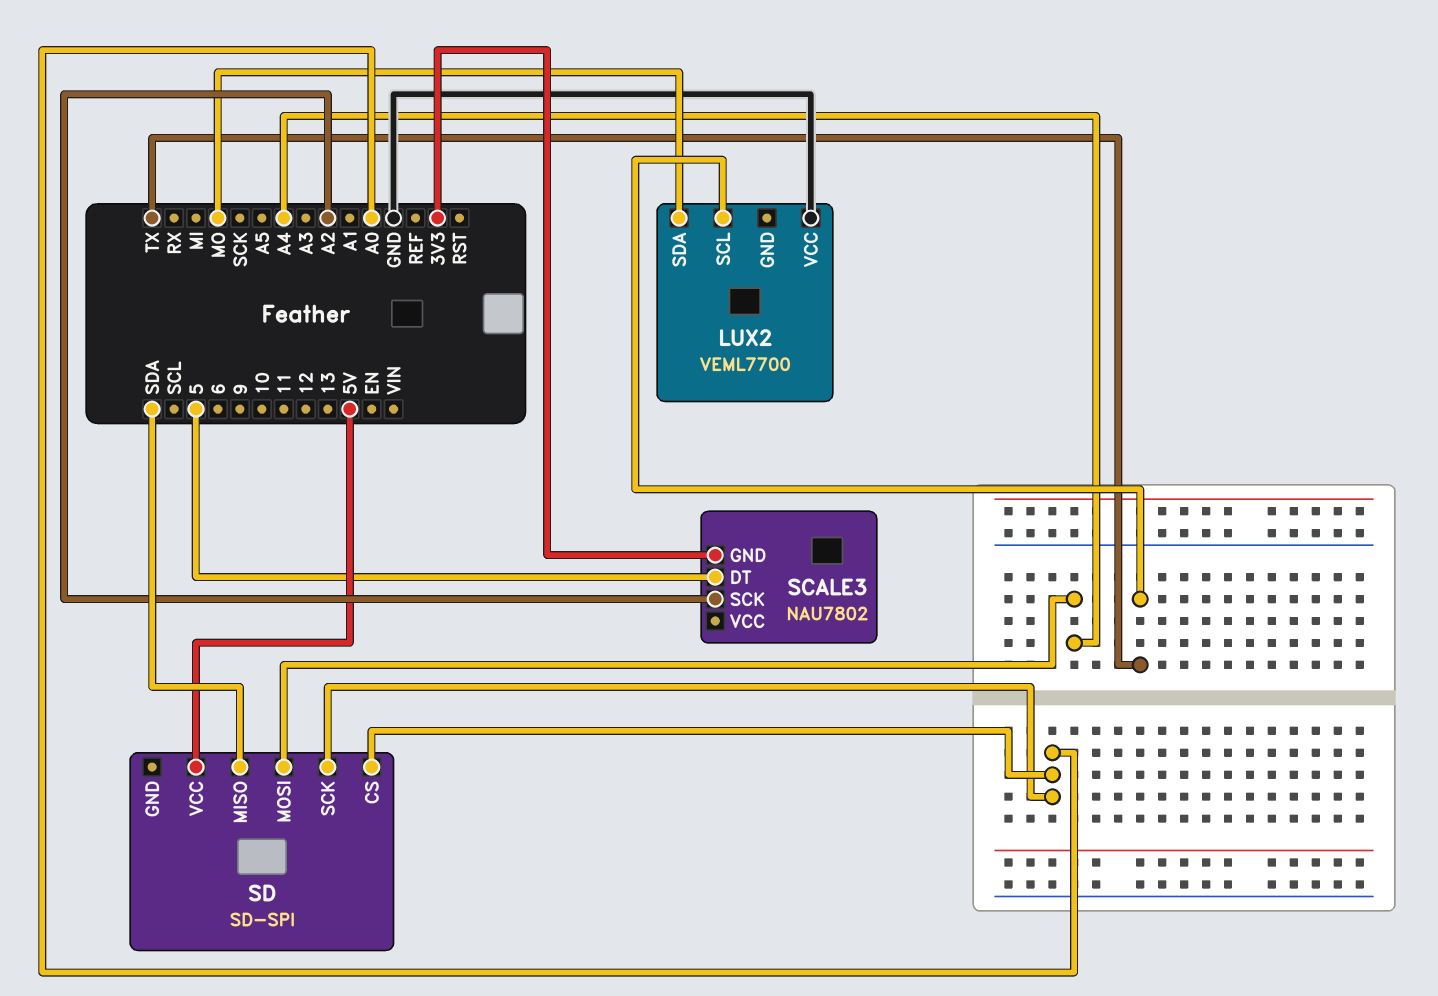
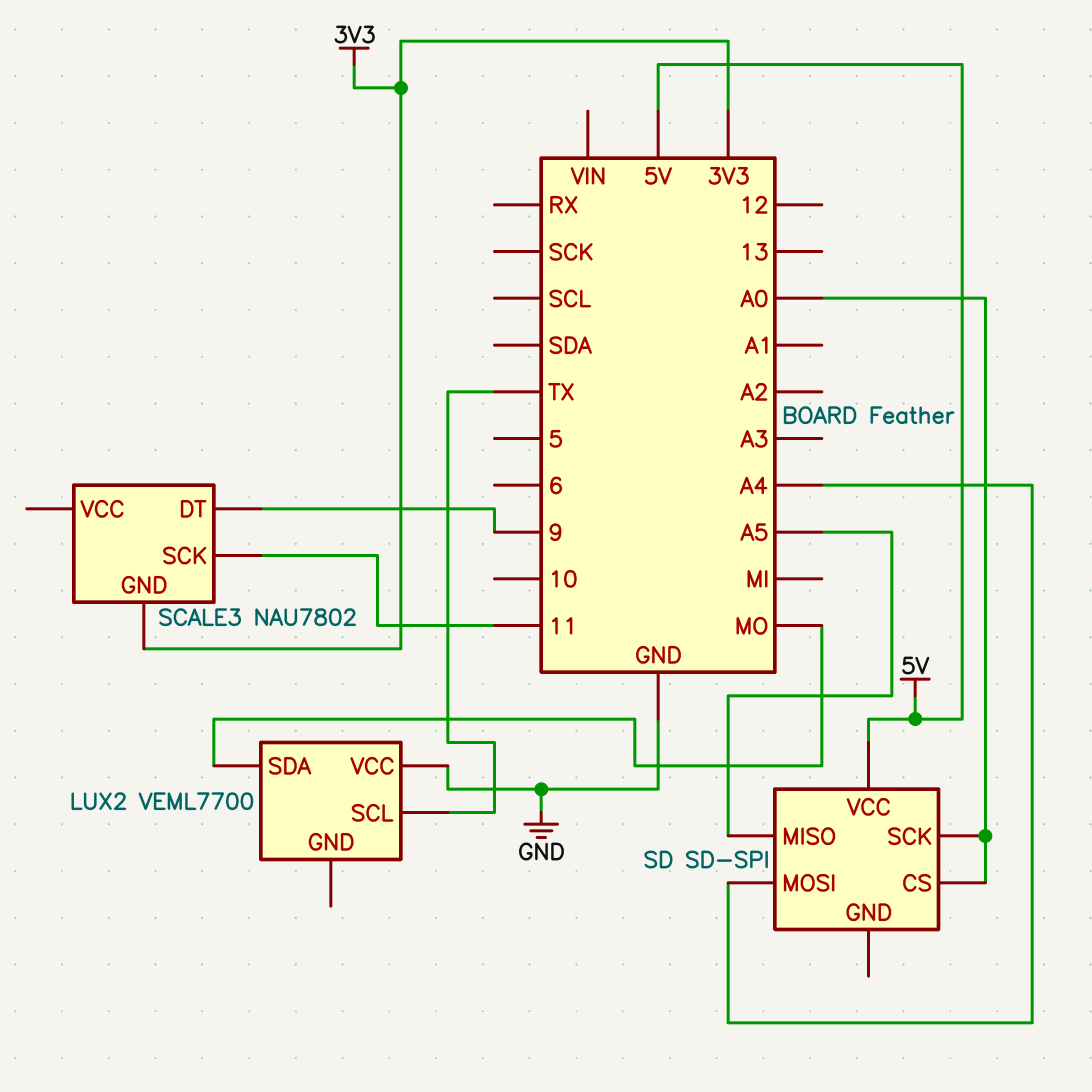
SCALE3 pin DT: 5 -> 9
SCALE3 pin SCK: A2 -> 11
SD pin MISO: SDA -> A5

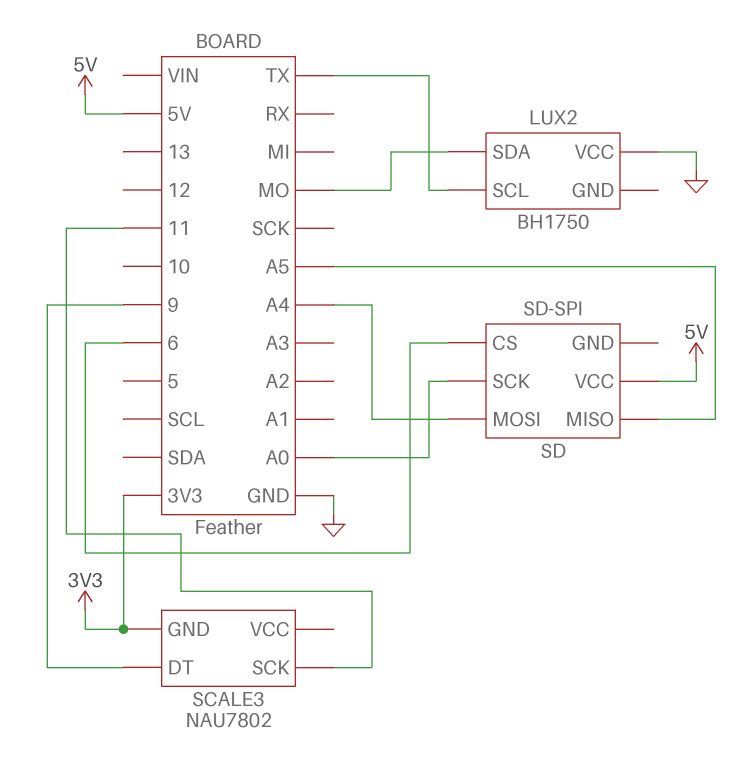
LUX2: VEML7700 -> BH1750
SD pin CS: A0 -> 6

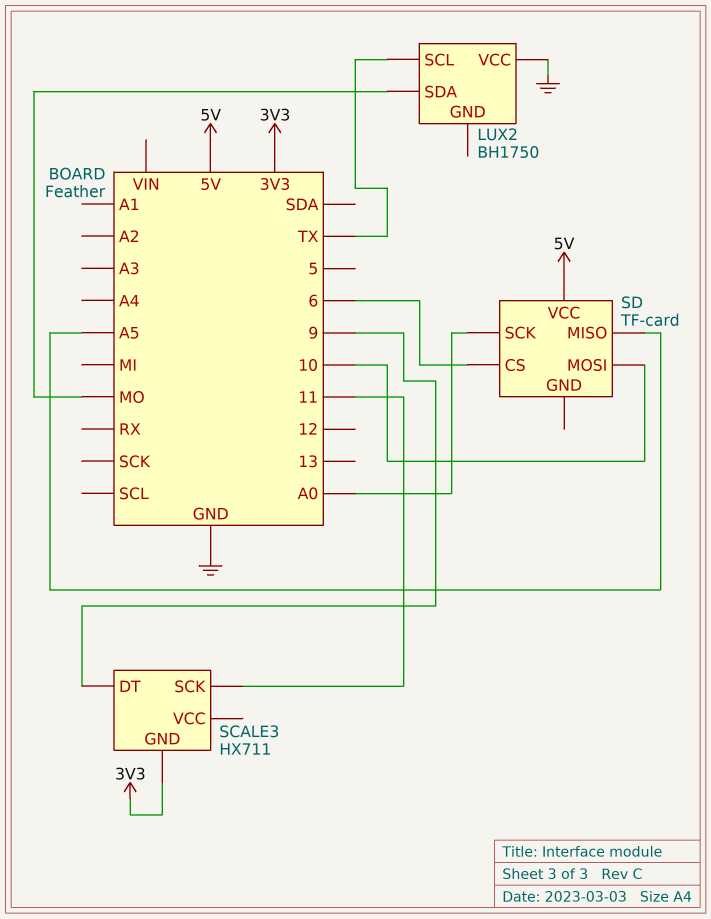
SCALE3: NAU7802 -> HX711
SD: SD-SPI -> TF-card
SD pin MOSI: A4 -> 10

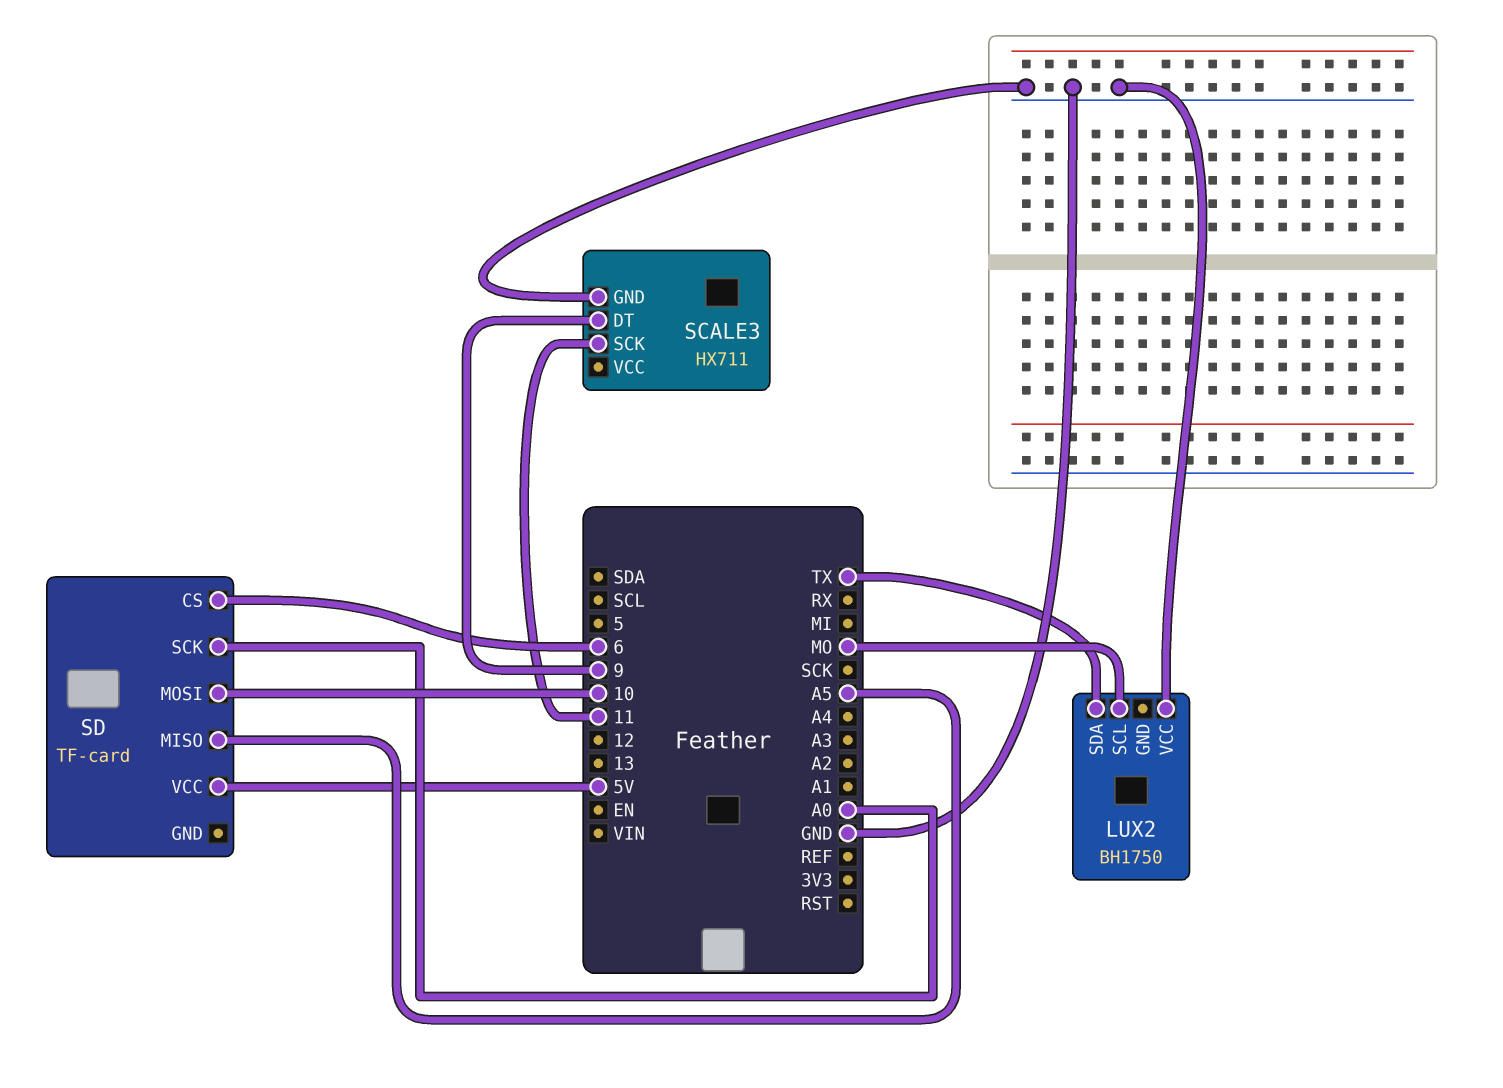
LUX2 pin SCL: TX -> MO
LUX2 pin SDA: MO -> TX
SCALE3 pin GND: 3V3 -> GND

